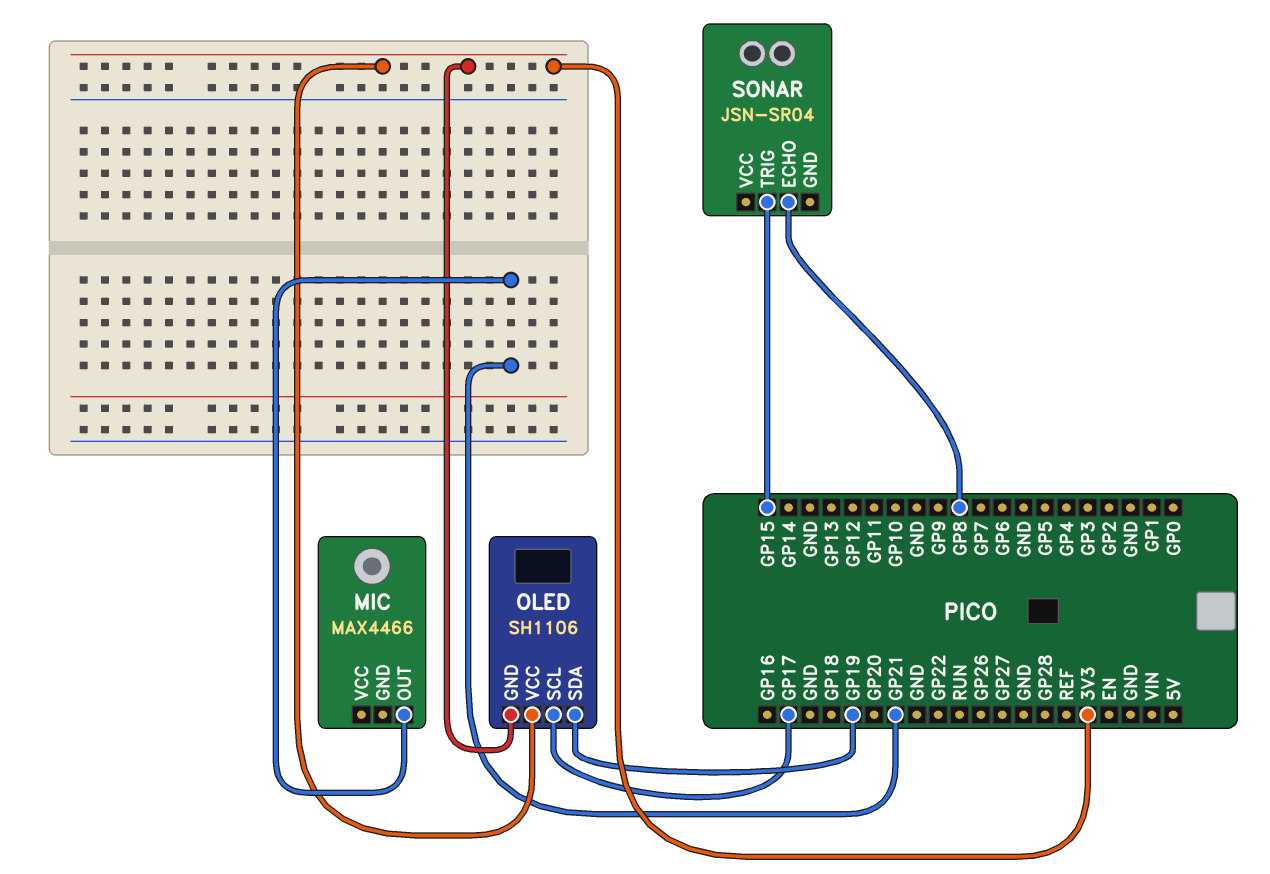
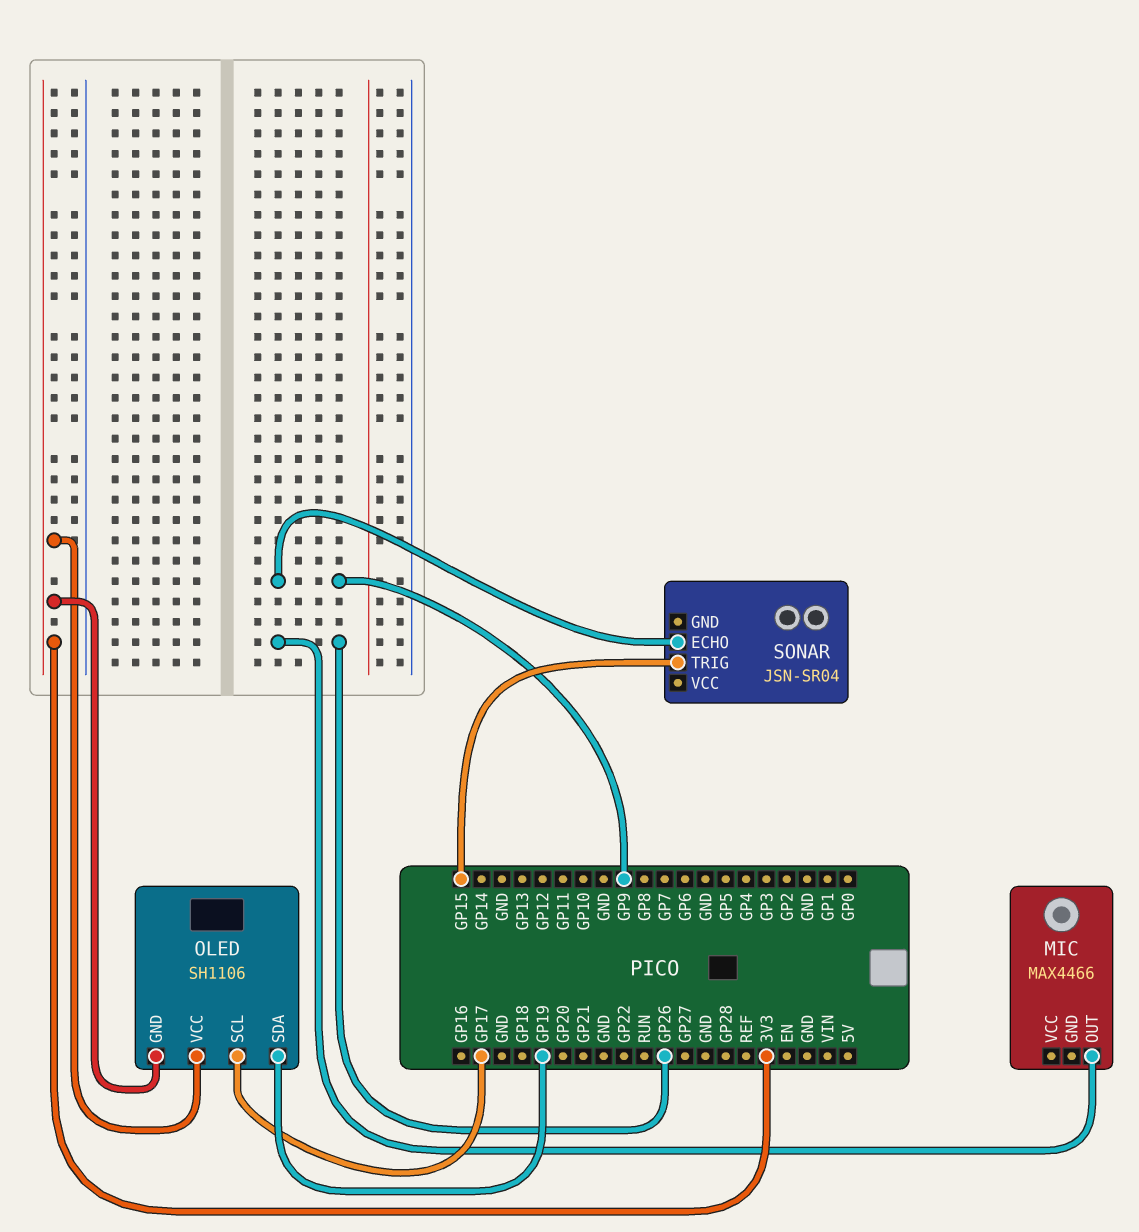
MIC pin OUT: GP21 -> GP26
SONAR pin ECHO: GP8 -> GP9

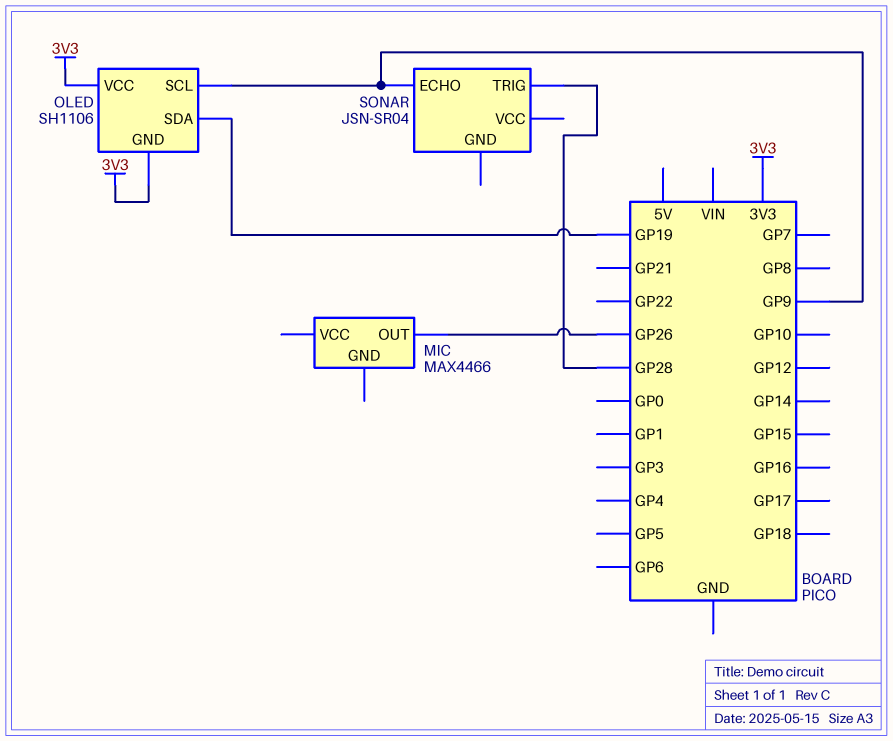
OLED pin SCL: GP17 -> GP9
SONAR pin TRIG: GP15 -> GP28

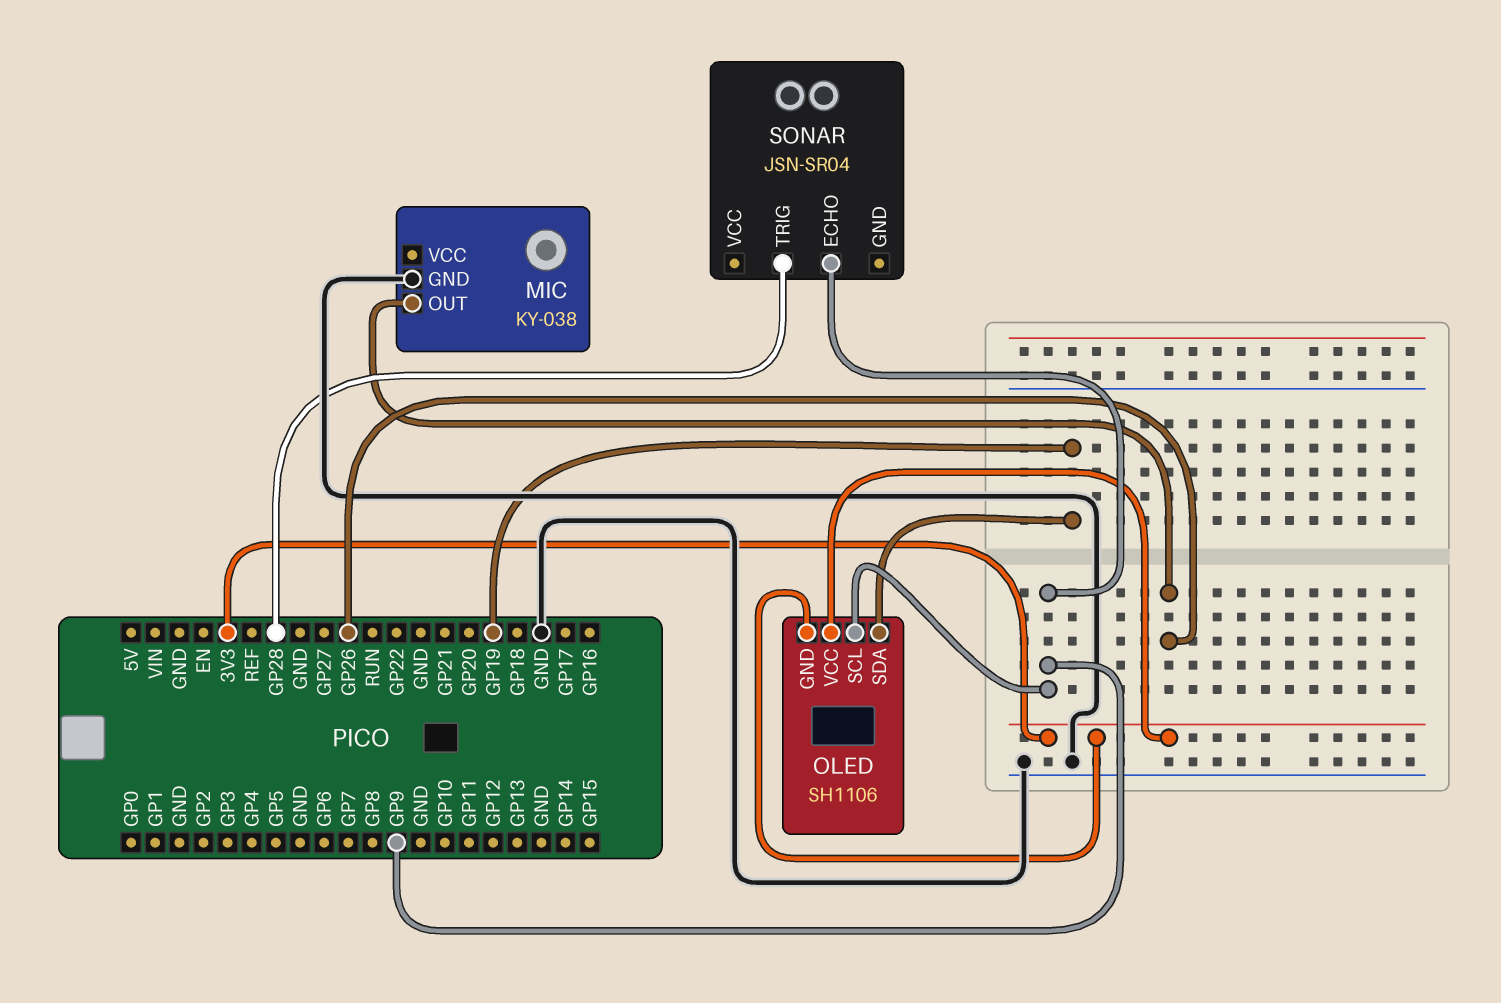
MIC: MAX4466 -> KY-038
MIC pin GND: none -> GND

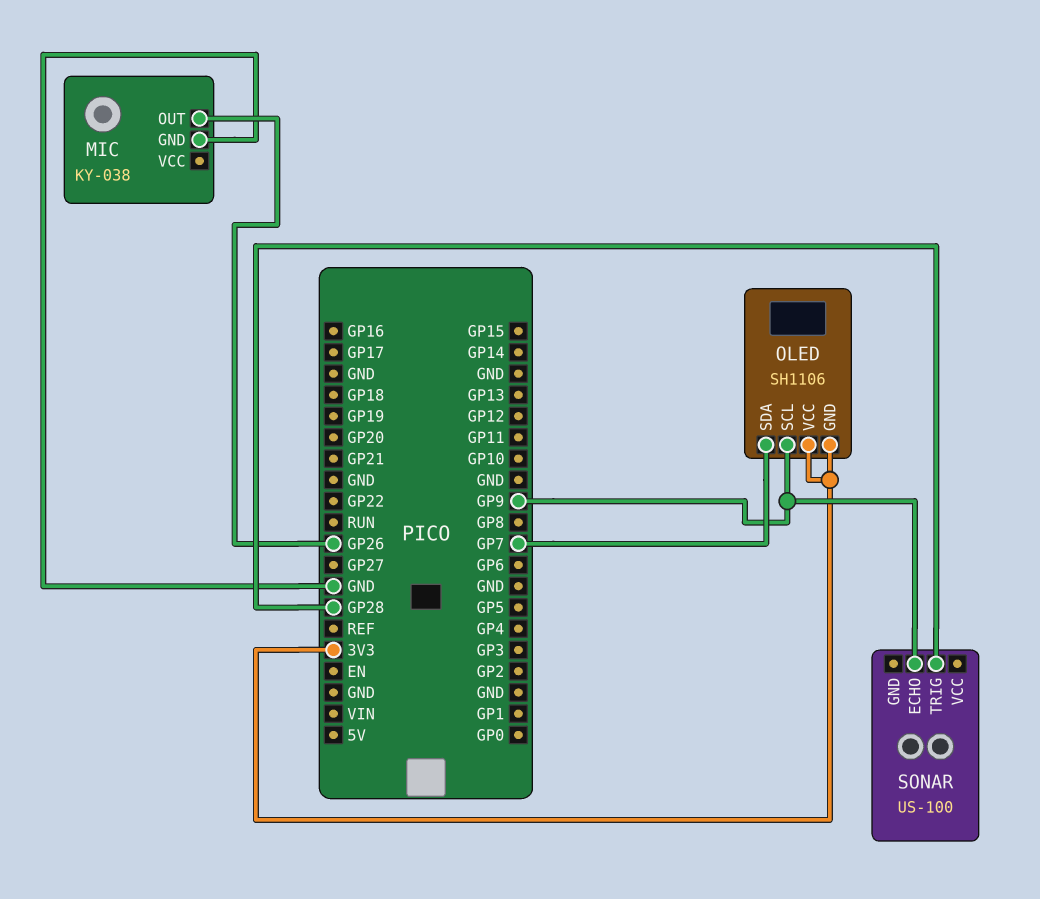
OLED pin SDA: GP19 -> GP7
SONAR: JSN-SR04 -> US-100

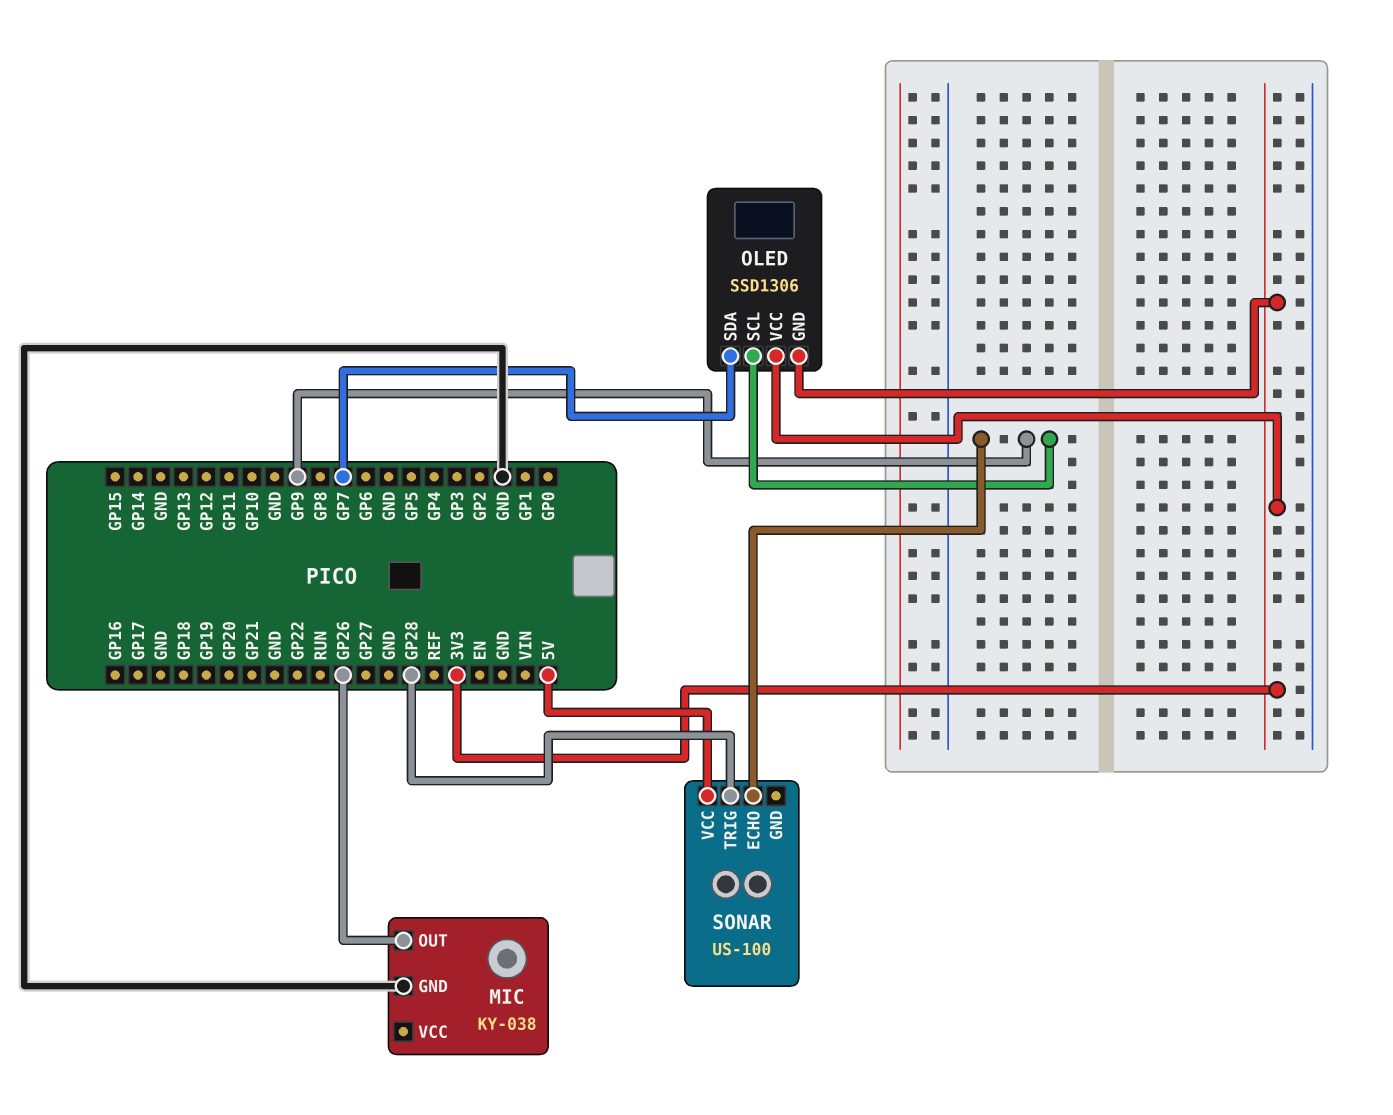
OLED: SH1106 -> SSD1306
SONAR pin VCC: none -> 5V

